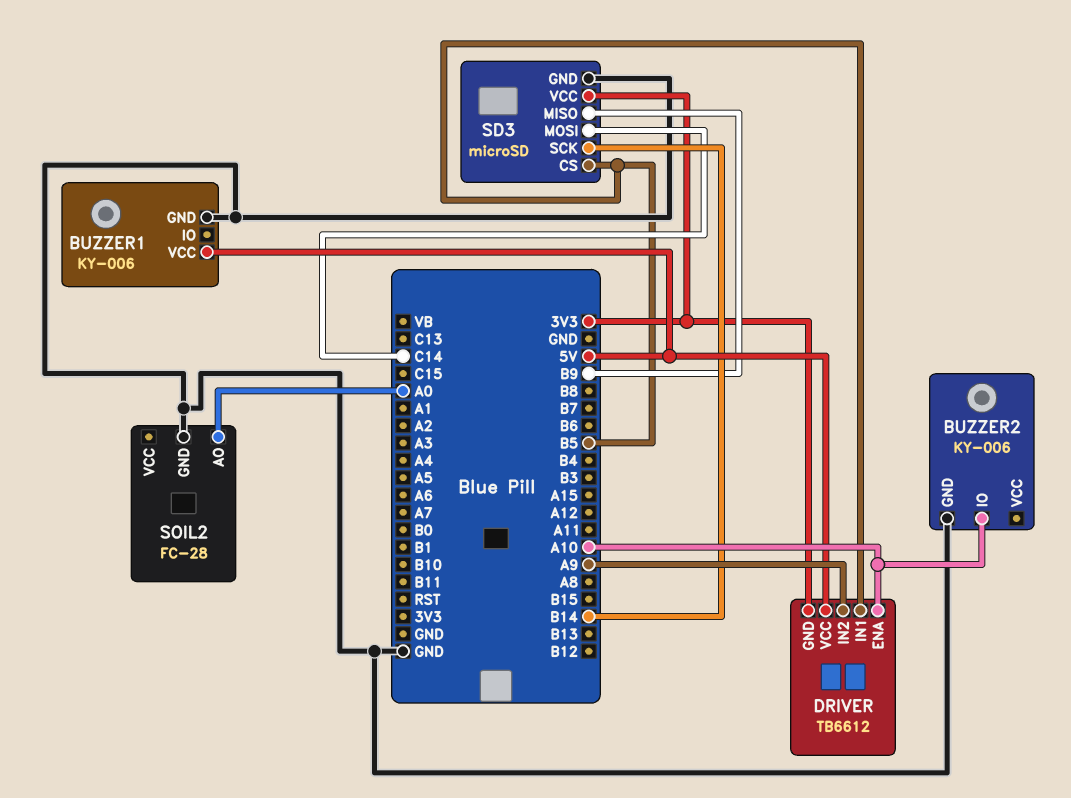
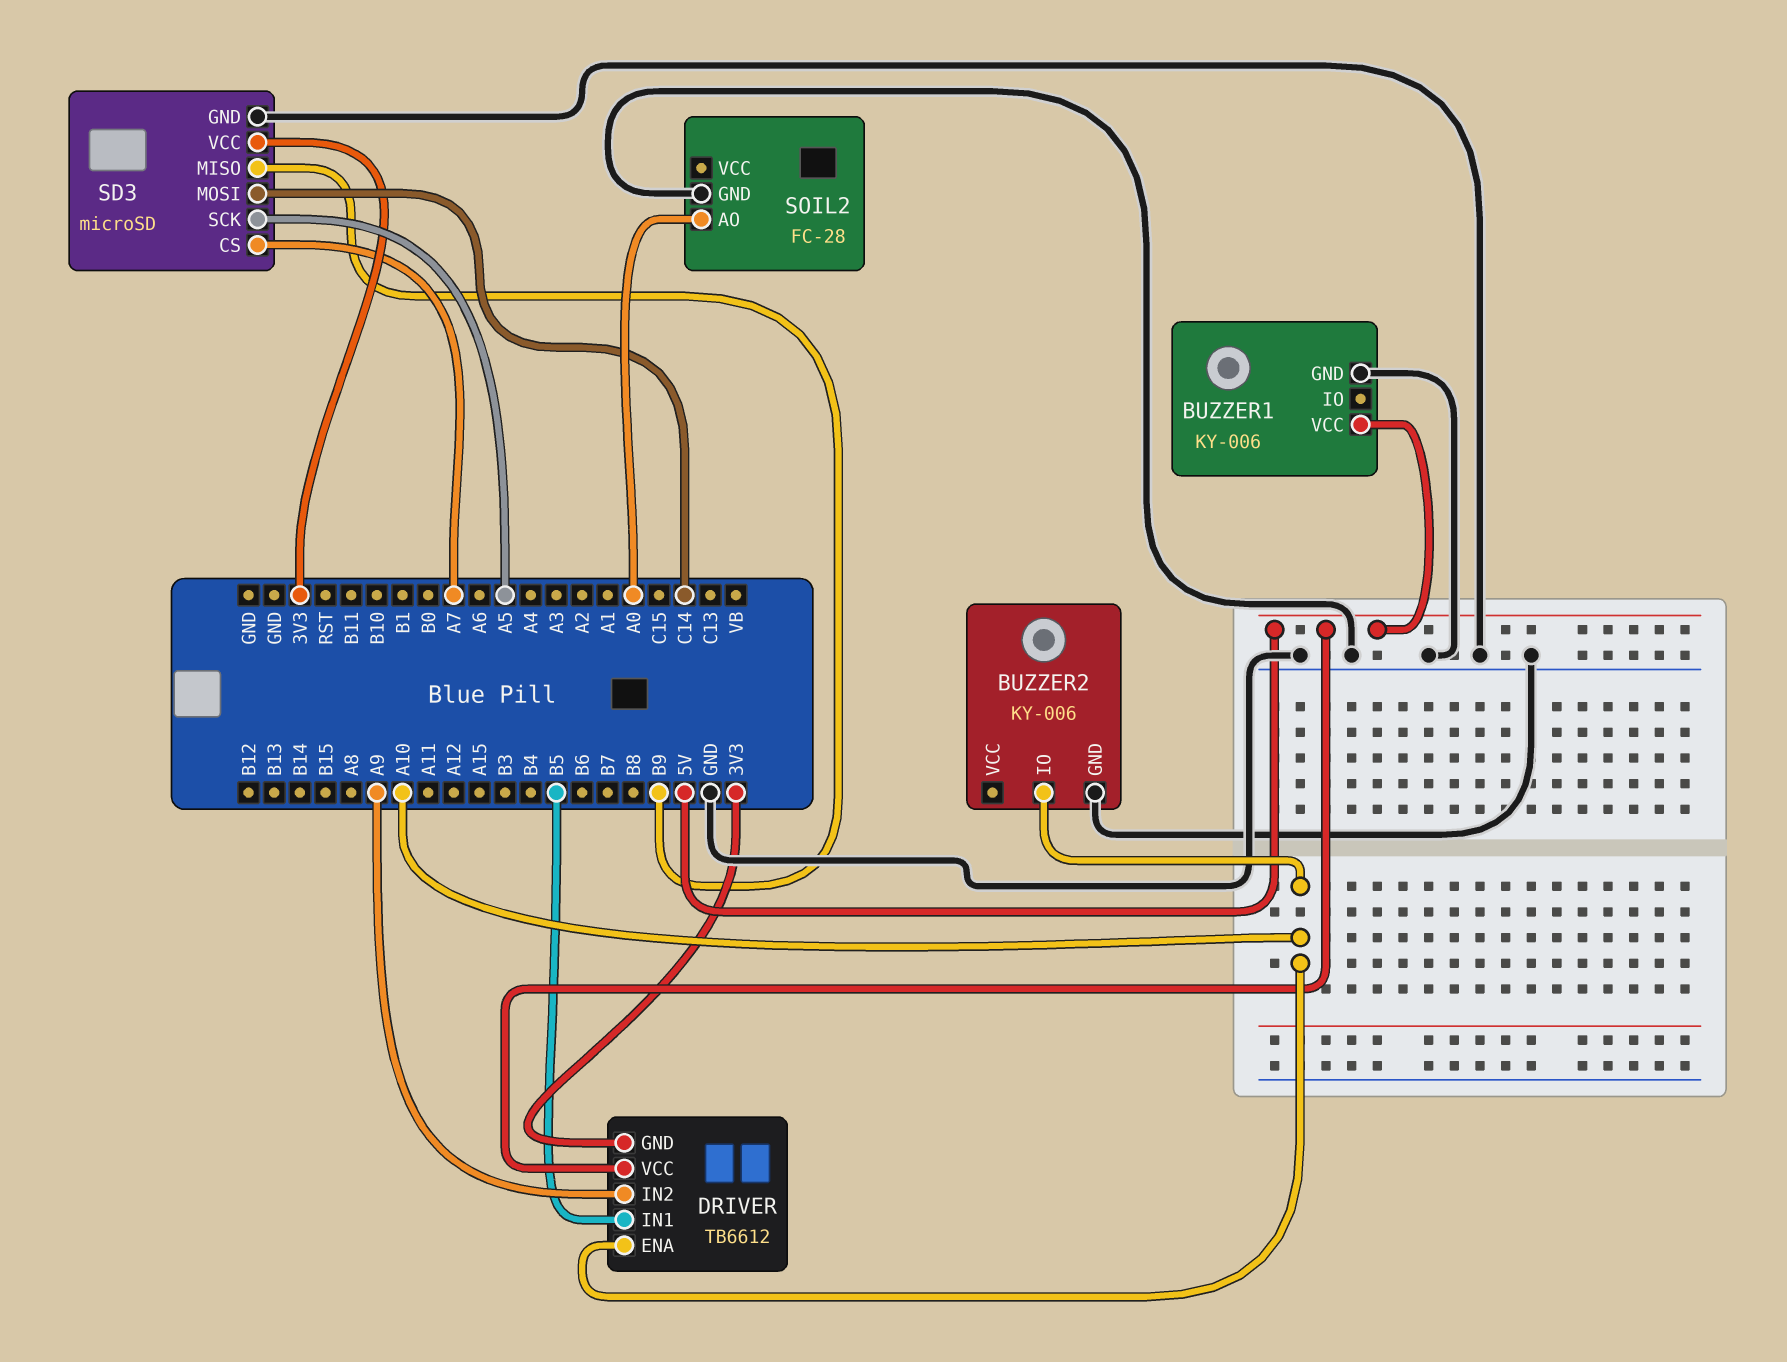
SD3 pin CS: B5 -> A7
SD3 pin SCK: B14 -> A5

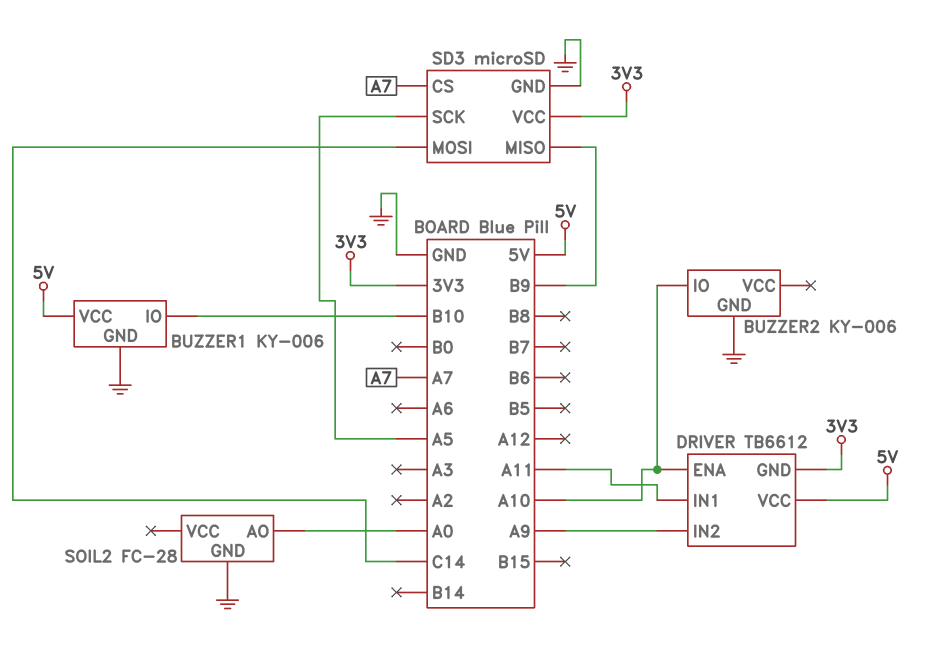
BUZZER1 pin IO: none -> B10
DRIVER pin IN1: B5 -> A11

